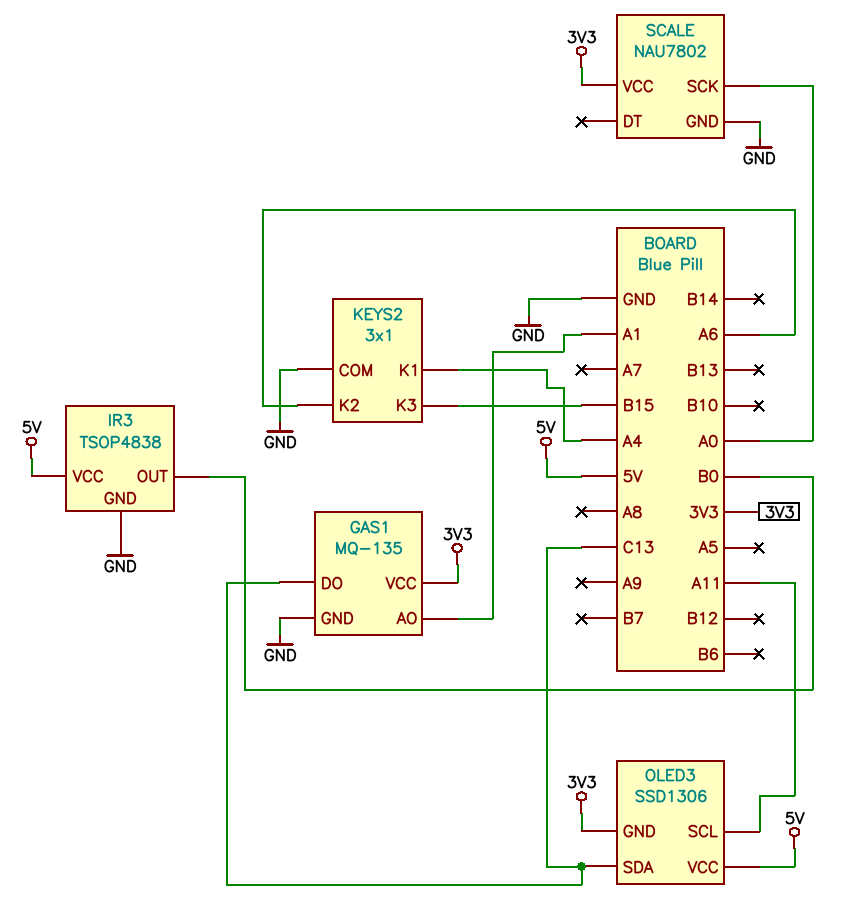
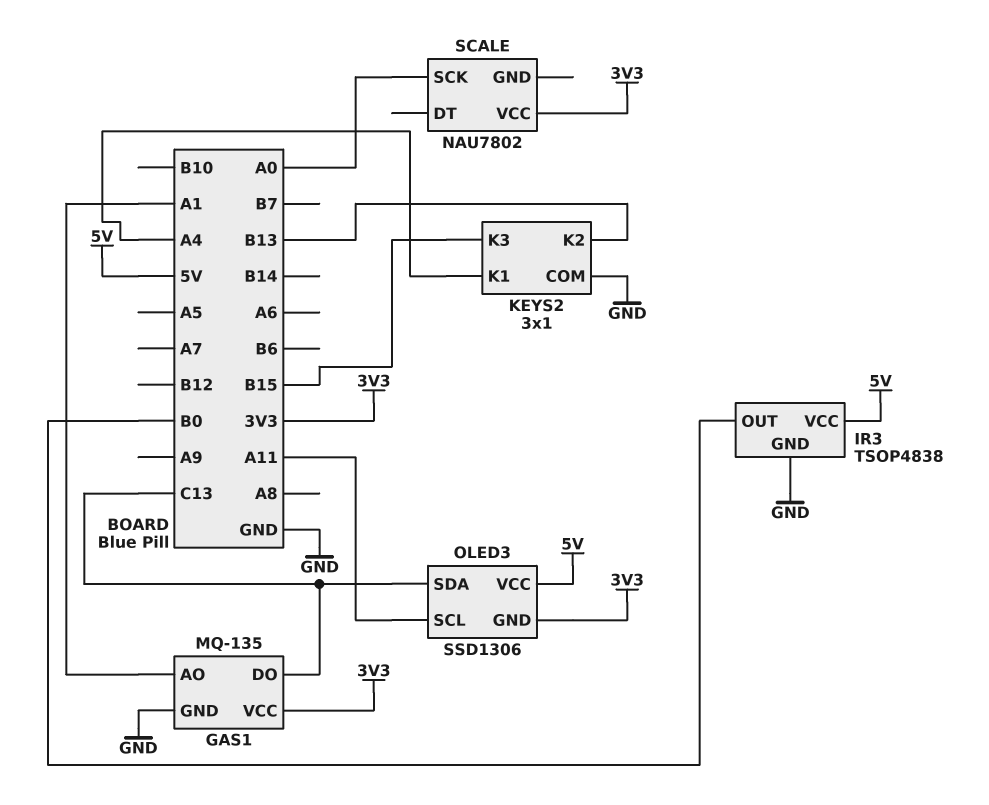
KEYS2 pin K2: A6 -> B13
SCALE pin GND: GND -> none

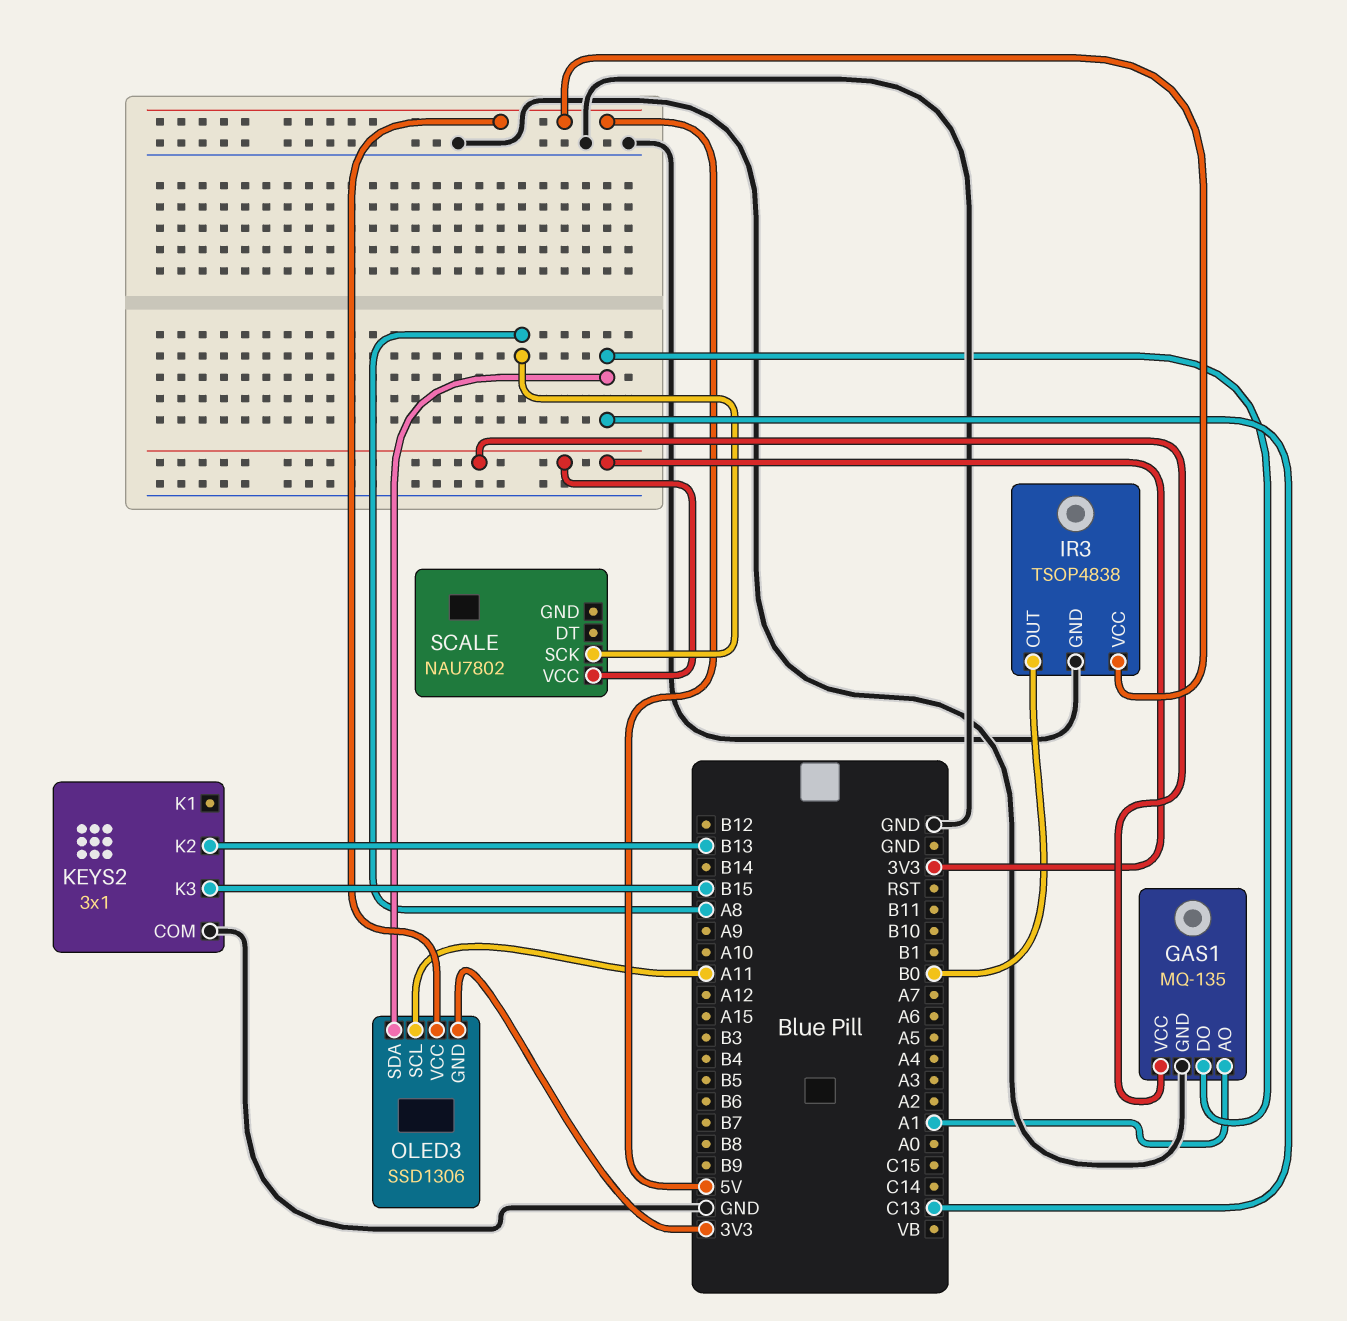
KEYS2 pin K1: A4 -> none
SCALE pin SCK: A0 -> A8

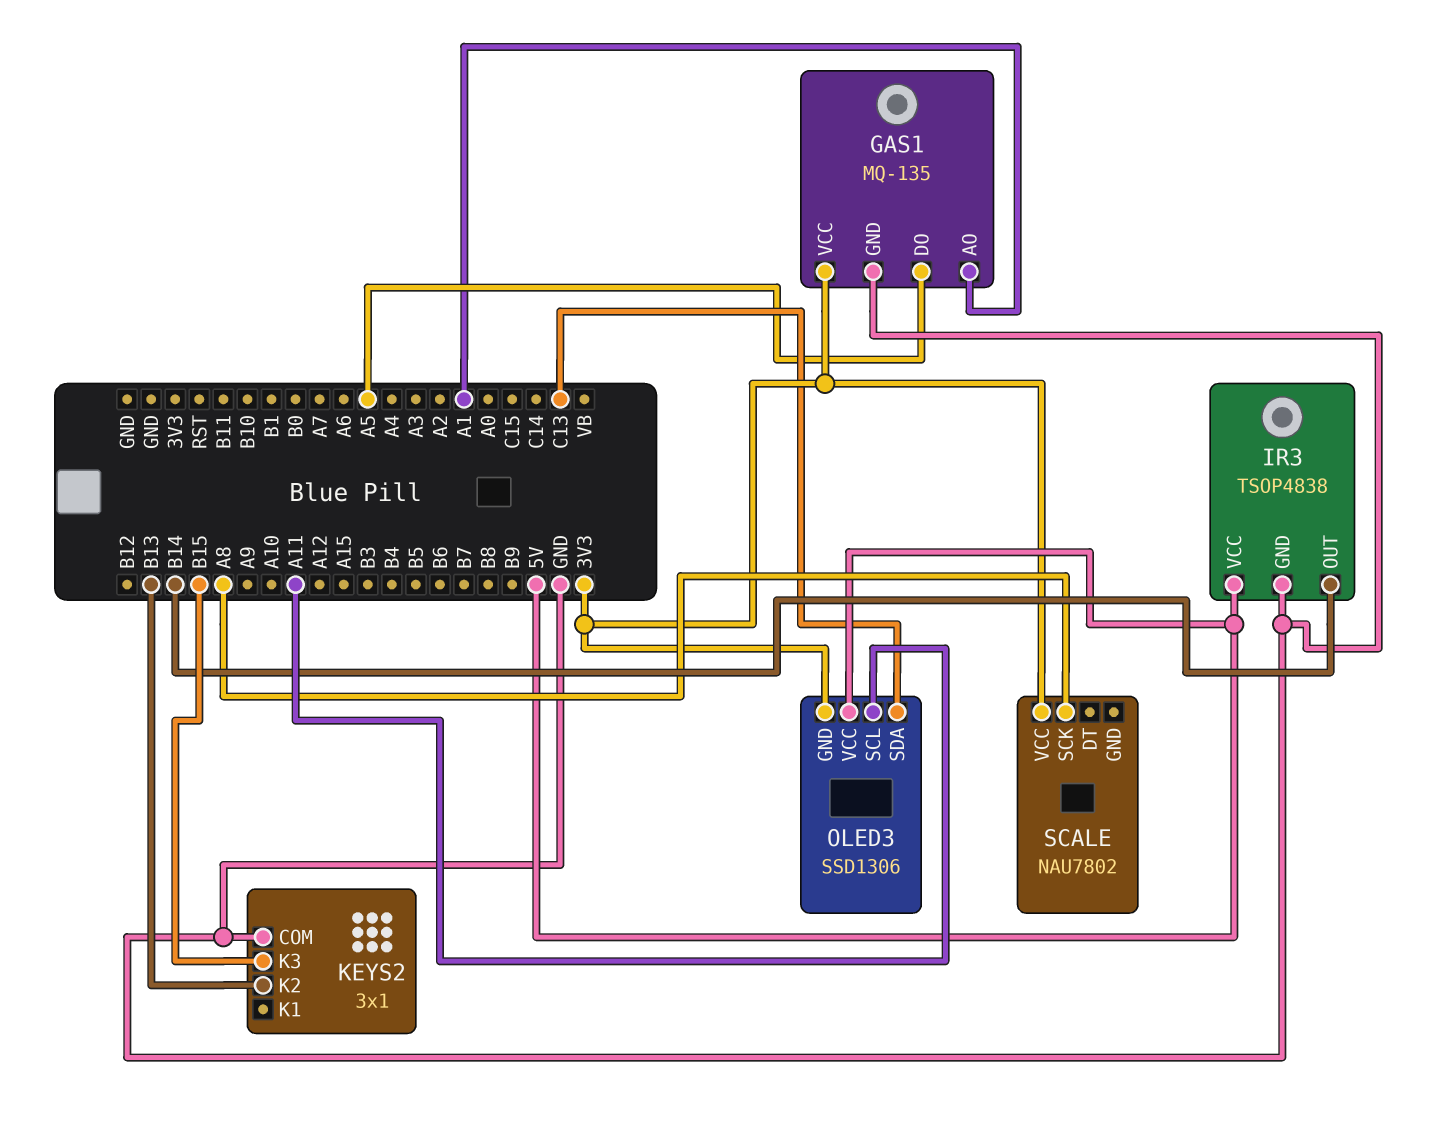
GAS1 pin DO: C13 -> A5
IR3 pin OUT: B0 -> B14

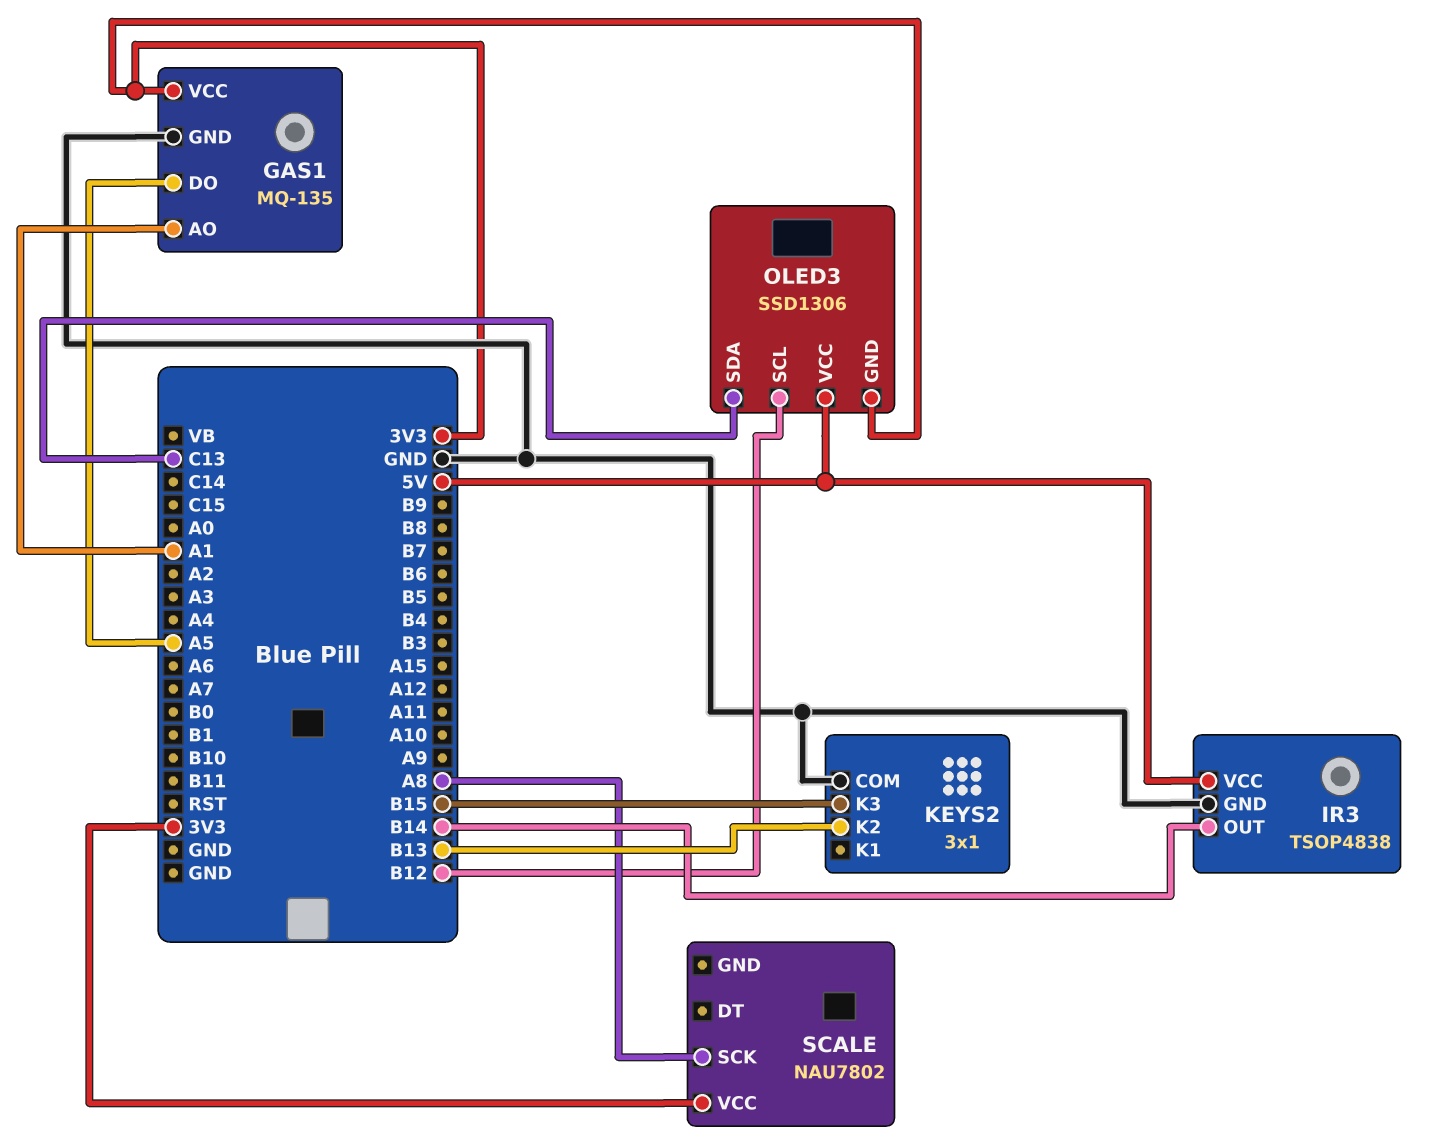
OLED3 pin SCL: A11 -> B12

